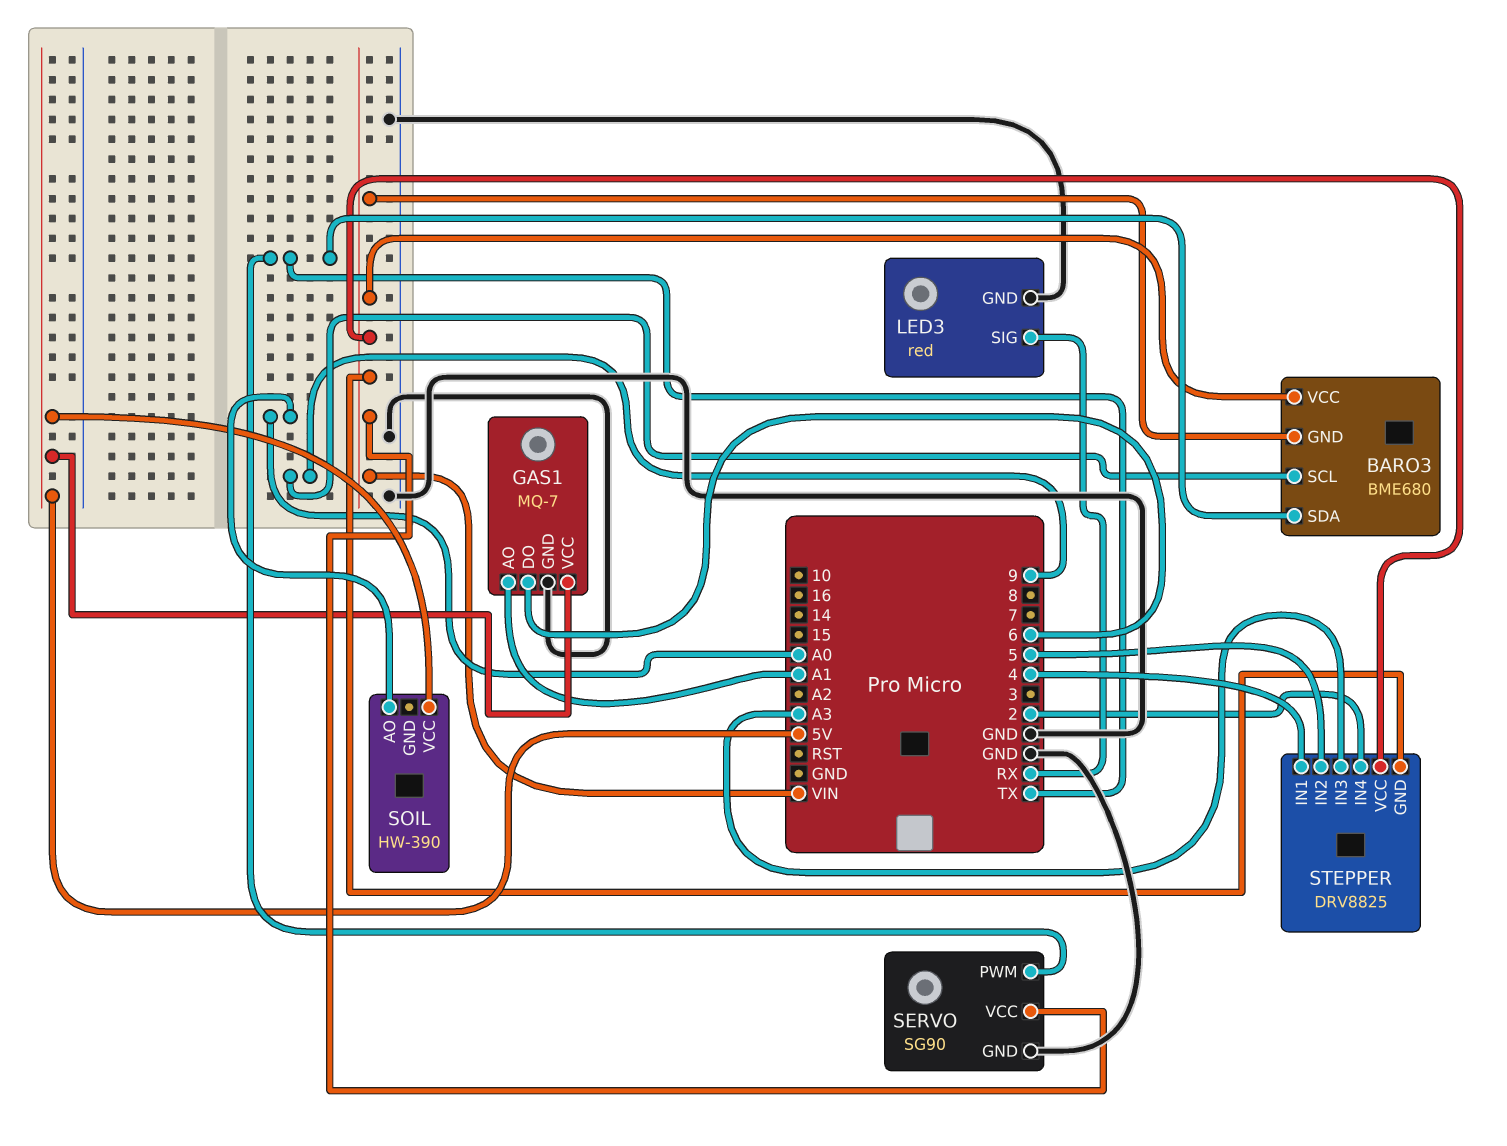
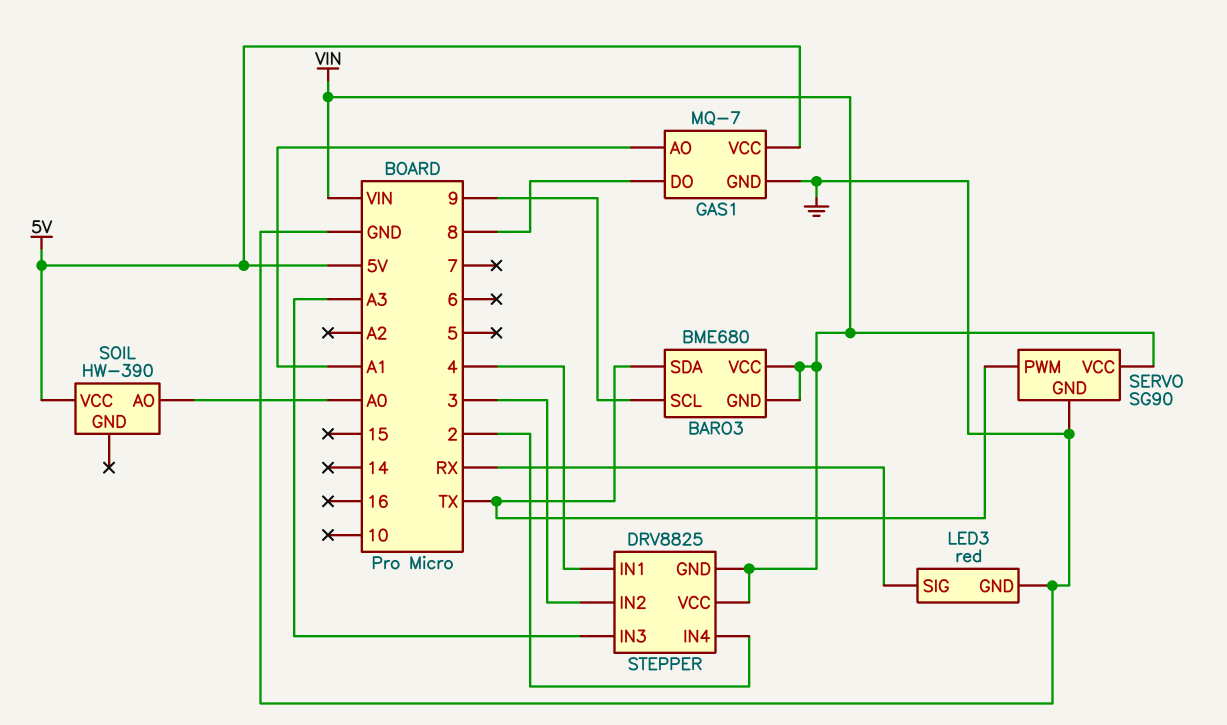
GAS1 pin DO: 6 -> 8
STEPPER pin IN2: 5 -> 3

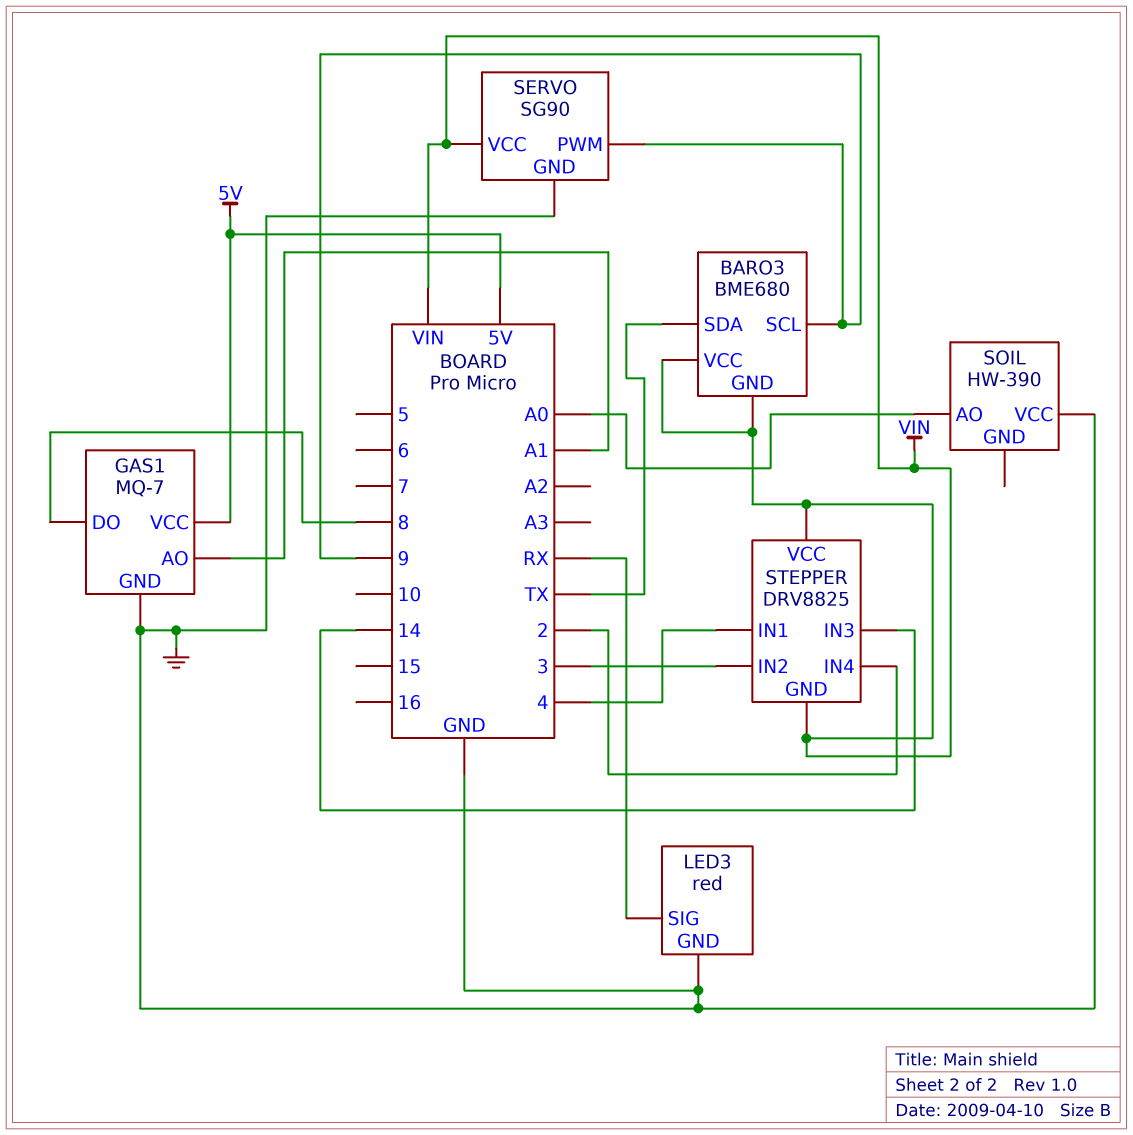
SERVO pin PWM: TX -> 9
SOIL pin VCC: 5V -> GND
STEPPER pin IN3: A3 -> 14

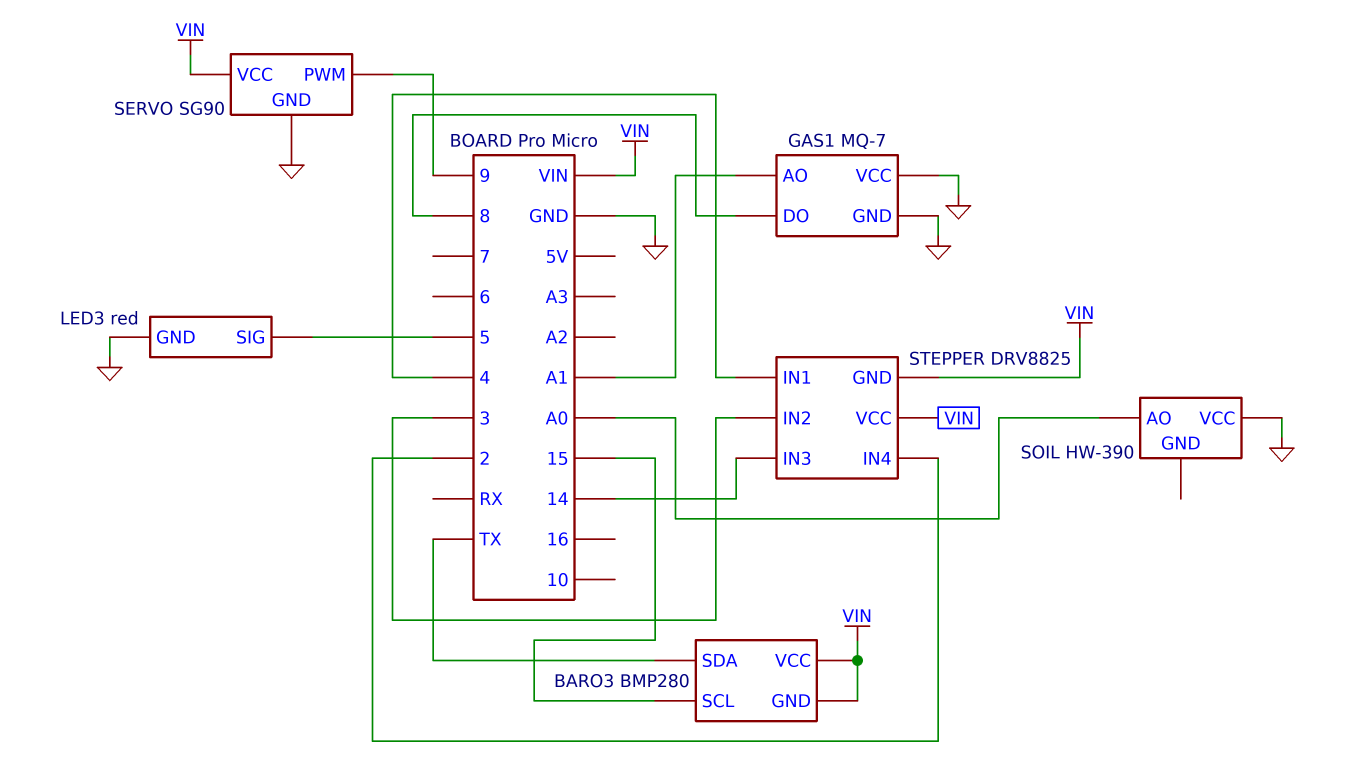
BARO3: BME680 -> BMP280
BARO3 pin SCL: 9 -> 15
GAS1 pin VCC: 5V -> GND
LED3 pin SIG: RX -> 5

